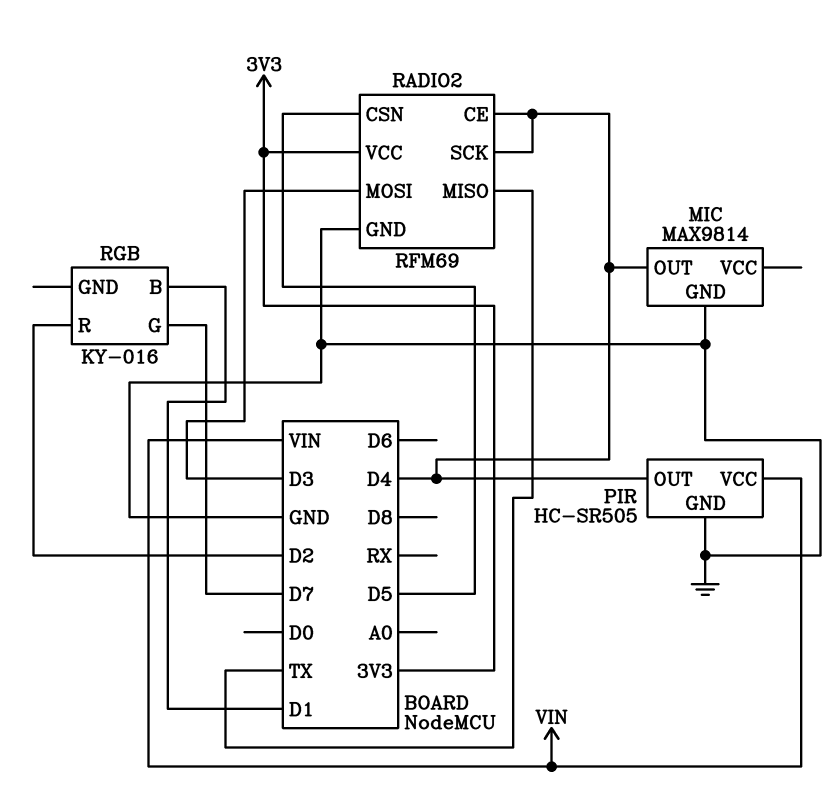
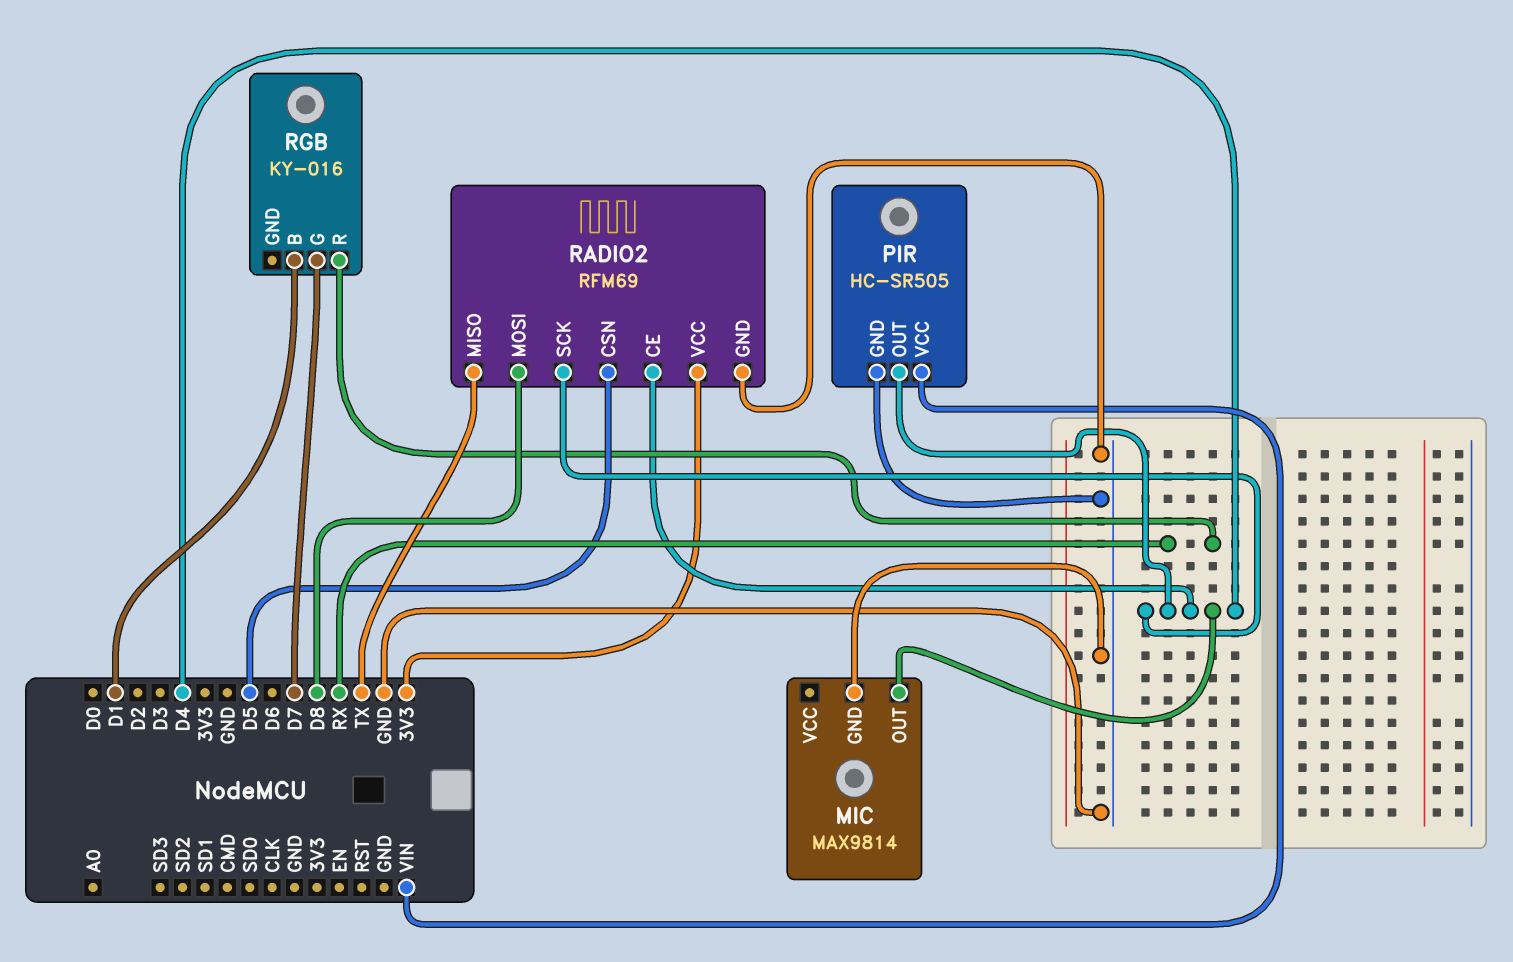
RADIO2 pin MOSI: D3 -> D8
RGB pin R: D2 -> RX

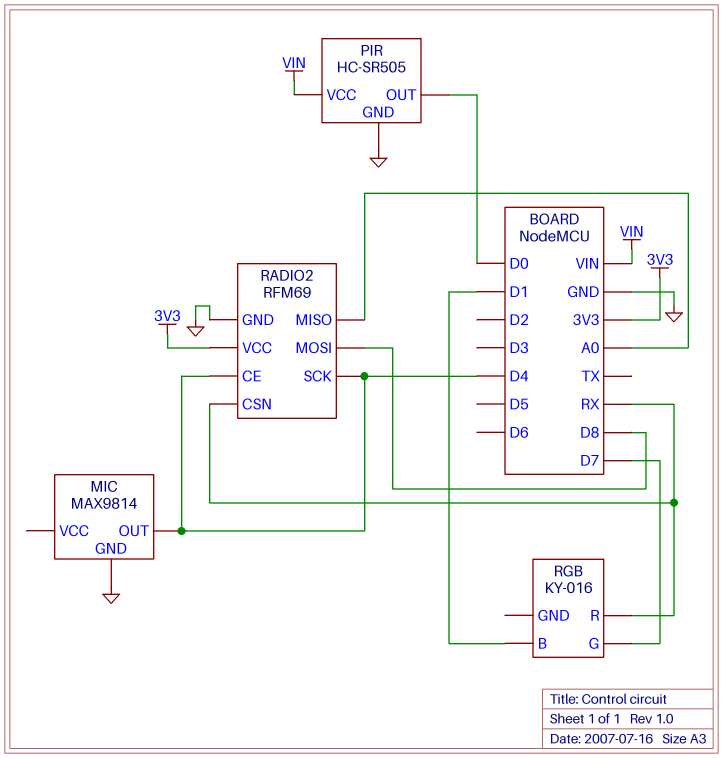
PIR pin OUT: D4 -> D0
RADIO2 pin CSN: D5 -> RX
RADIO2 pin MISO: TX -> A0

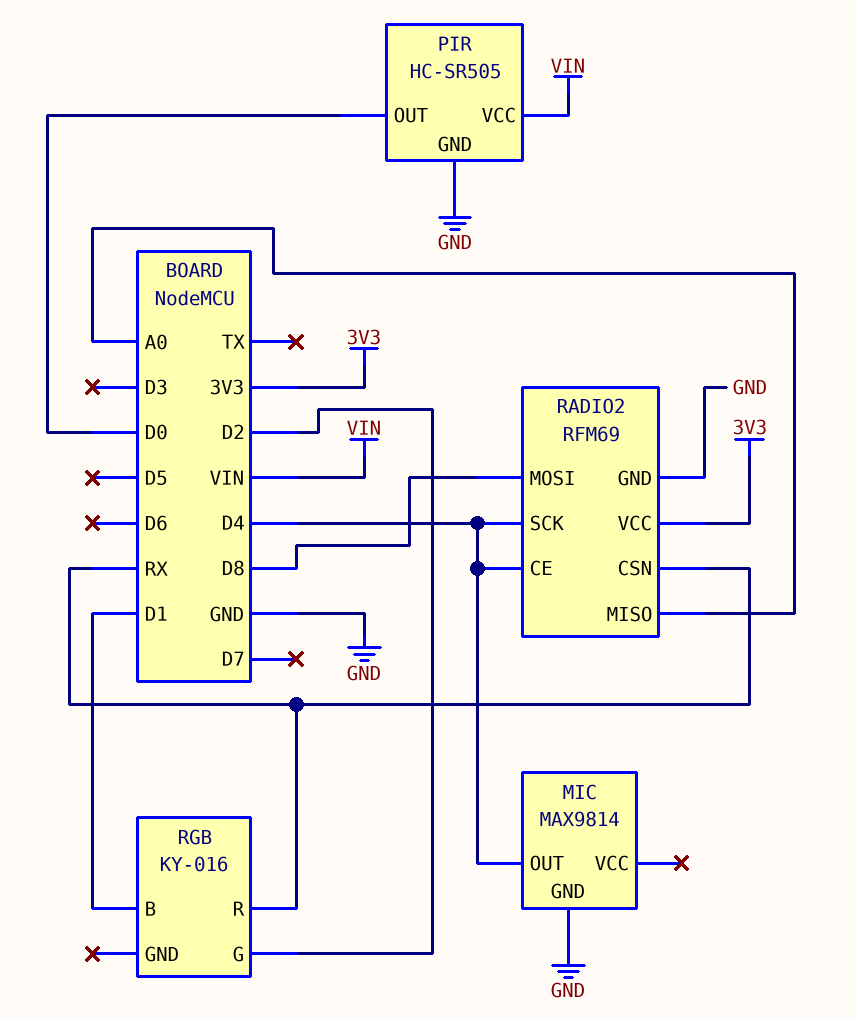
RGB pin G: D7 -> D2

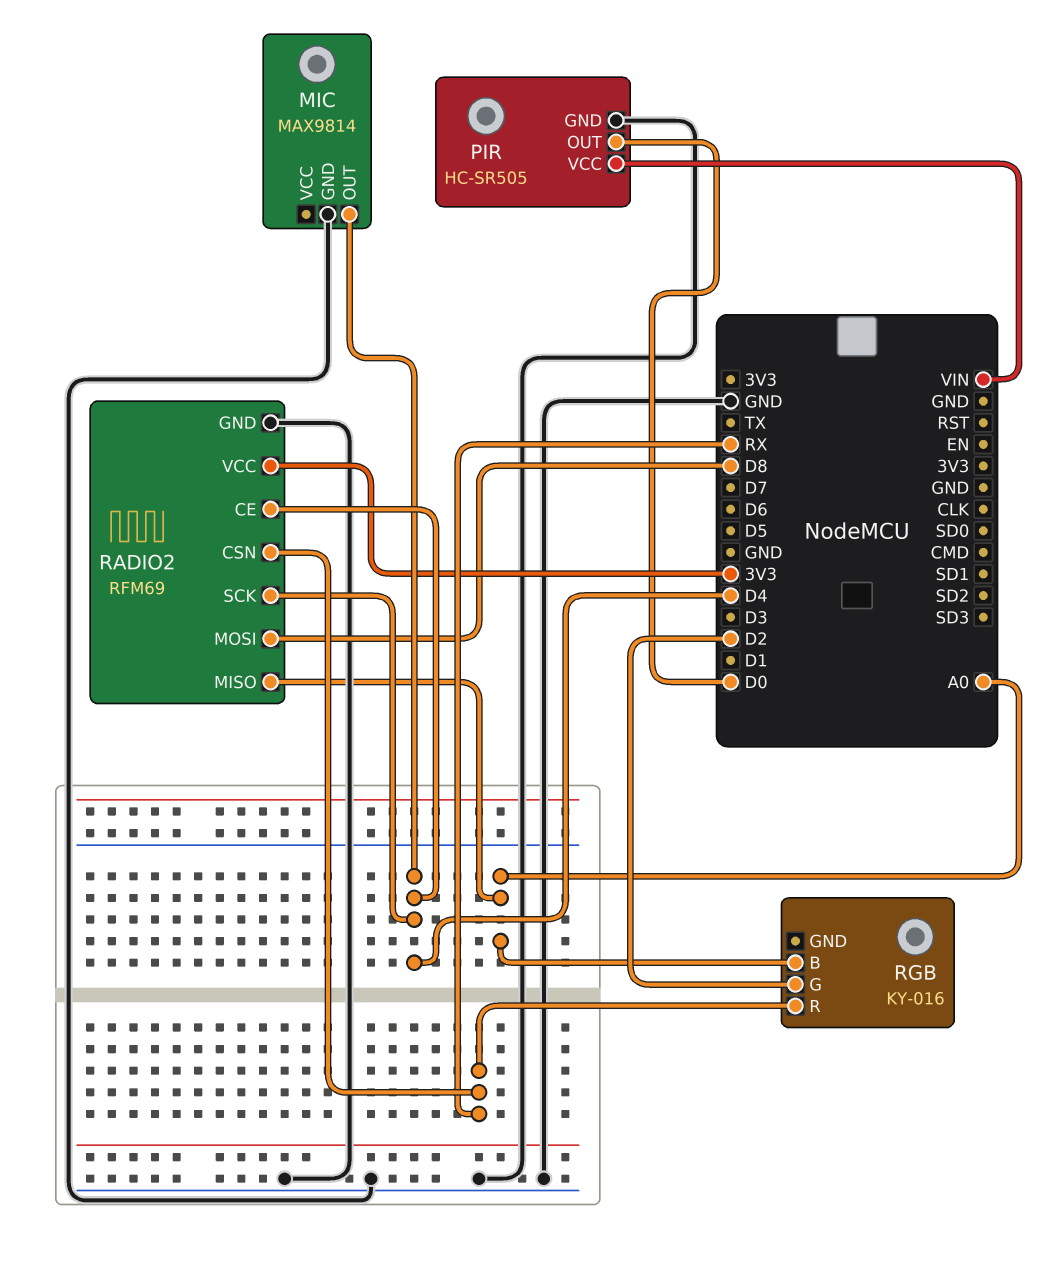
RGB pin B: D1 -> A0

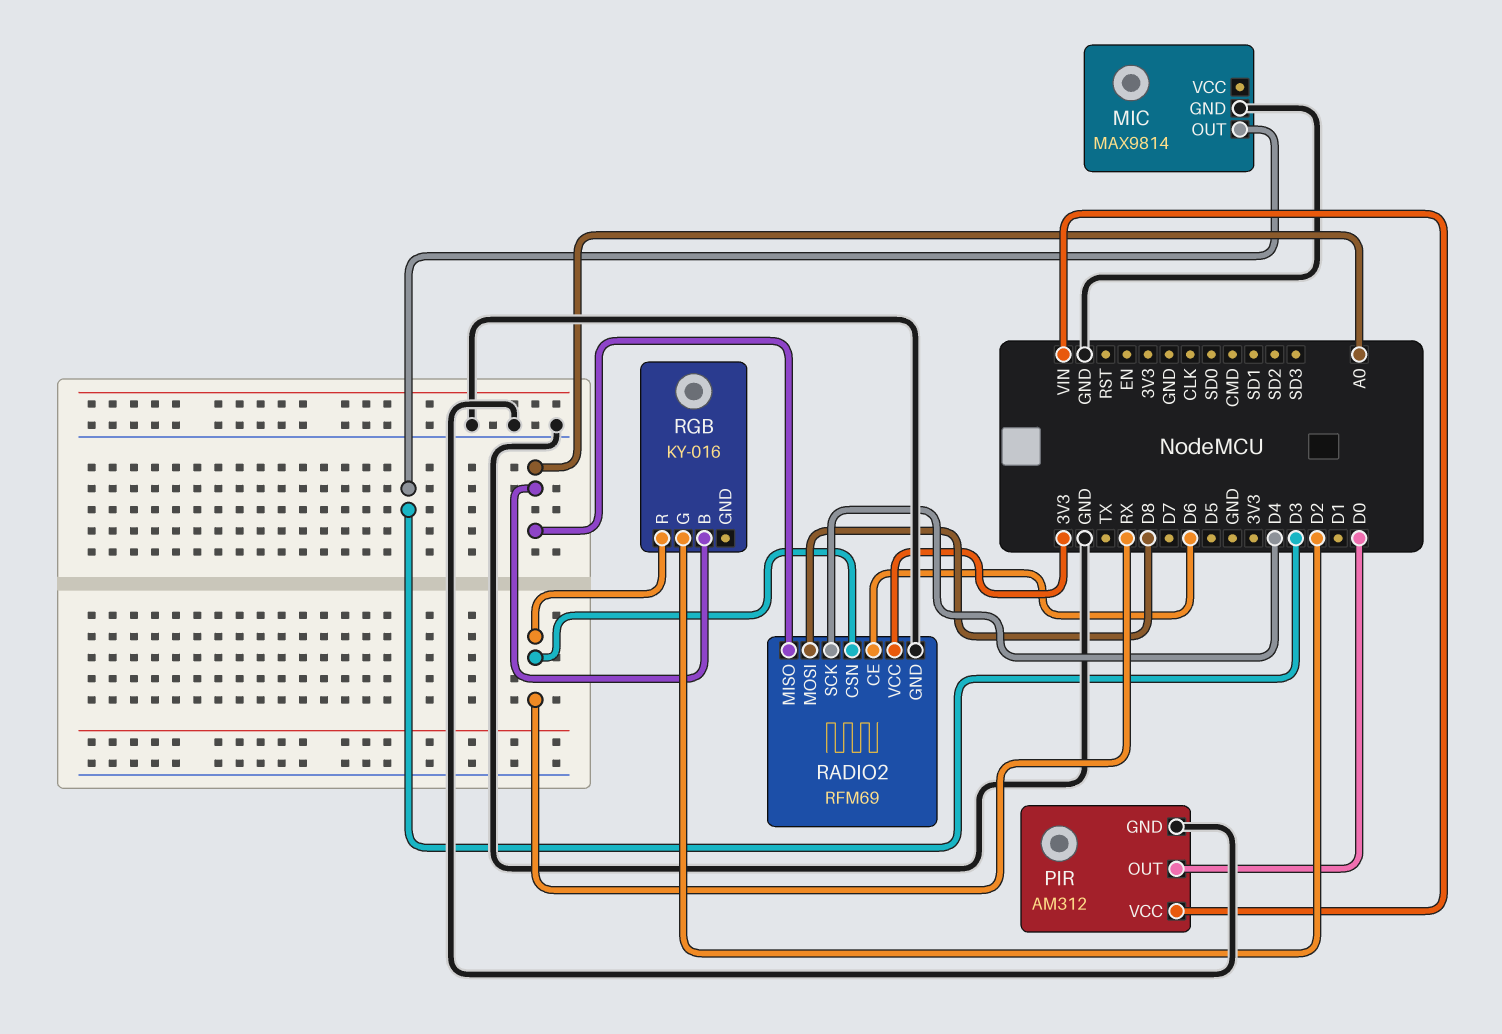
MIC pin OUT: D4 -> D3
PIR: HC-SR505 -> AM312
RADIO2 pin CE: D4 -> D6

